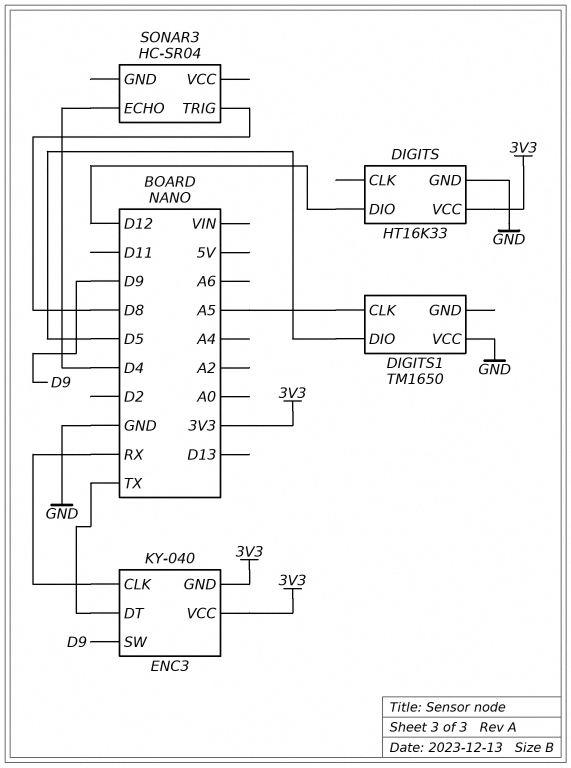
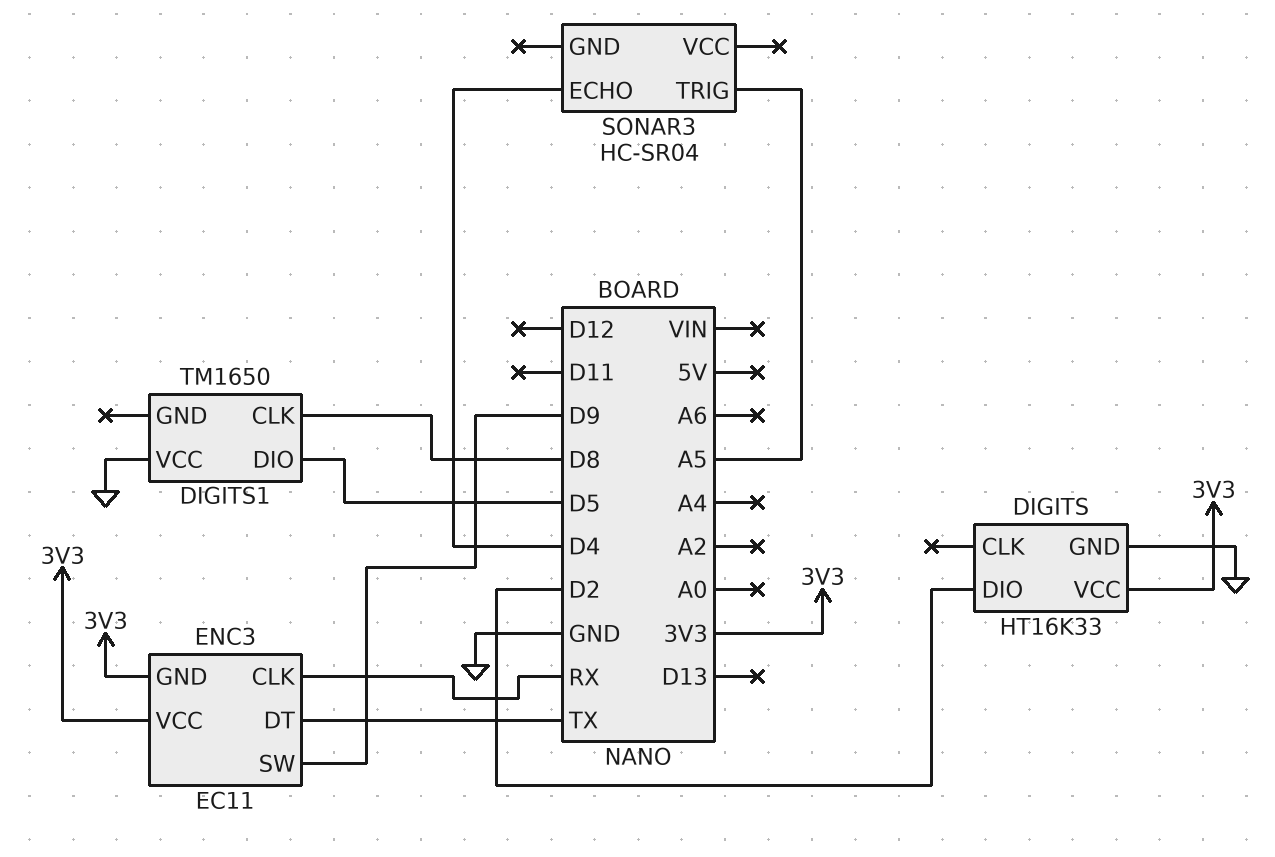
DIGITS pin DIO: D12 -> D2
DIGITS1 pin CLK: A5 -> D8
ENC3: KY-040 -> EC11
SONAR3 pin TRIG: D8 -> A5

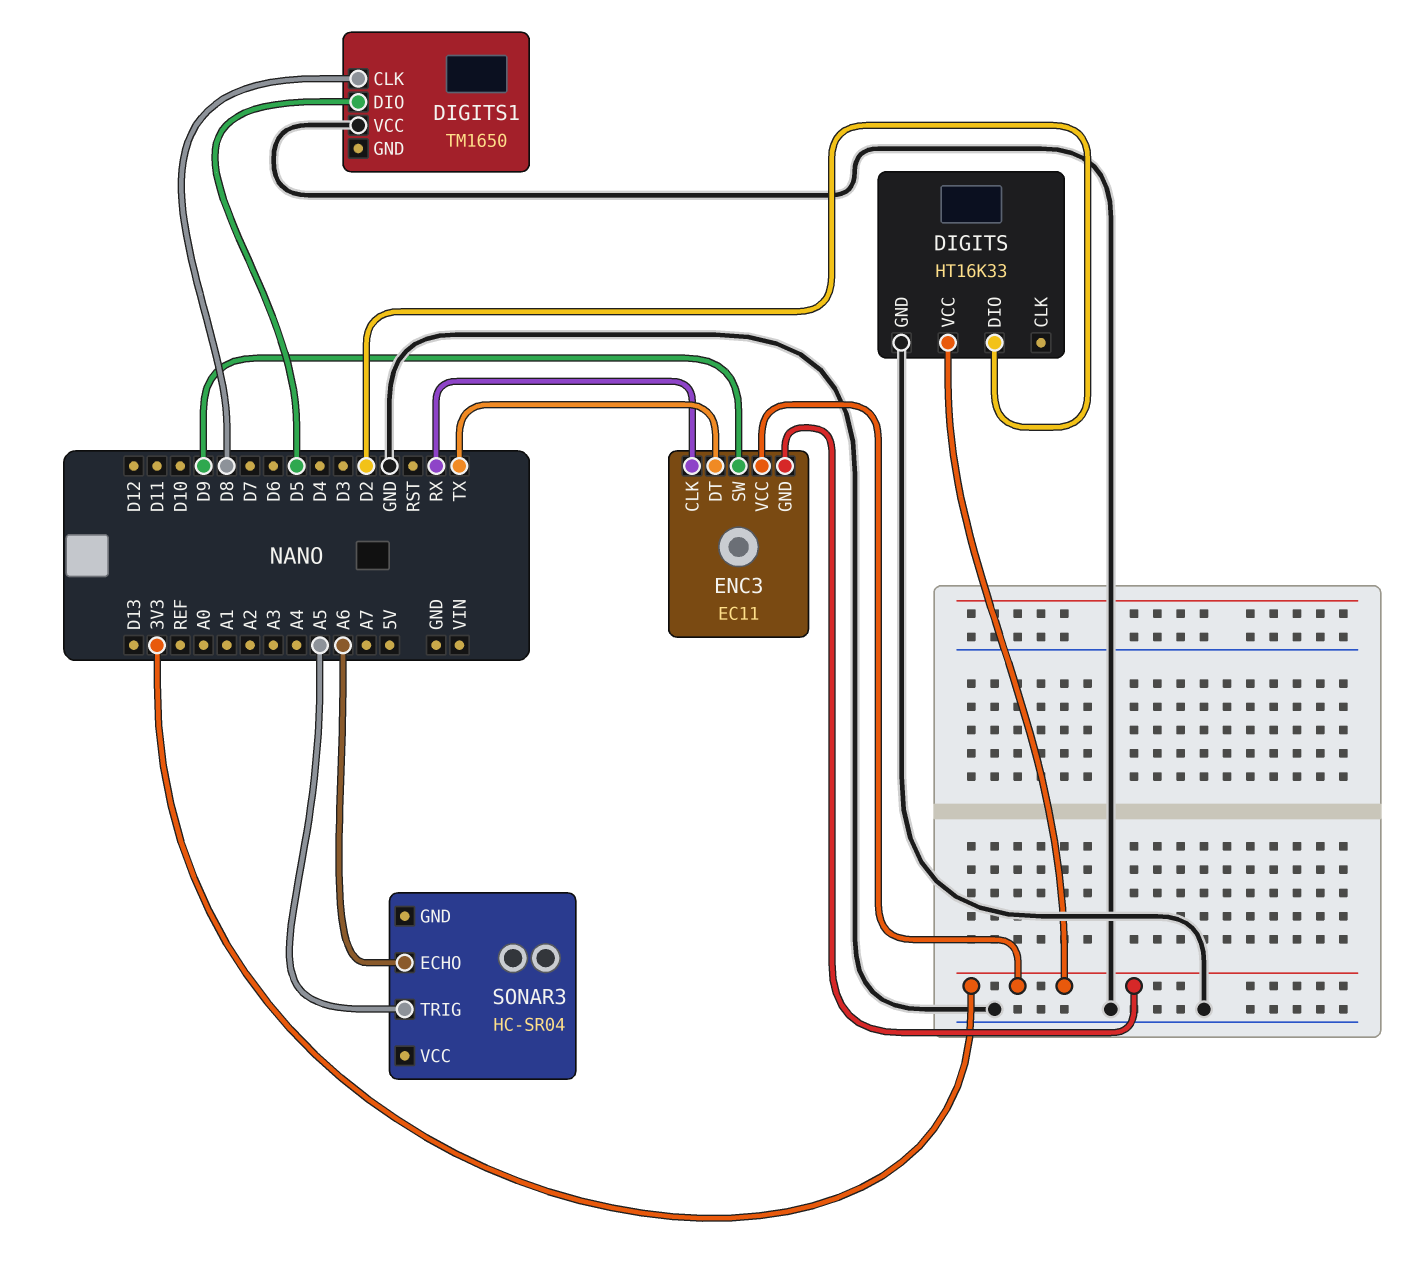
SONAR3 pin ECHO: D4 -> A6

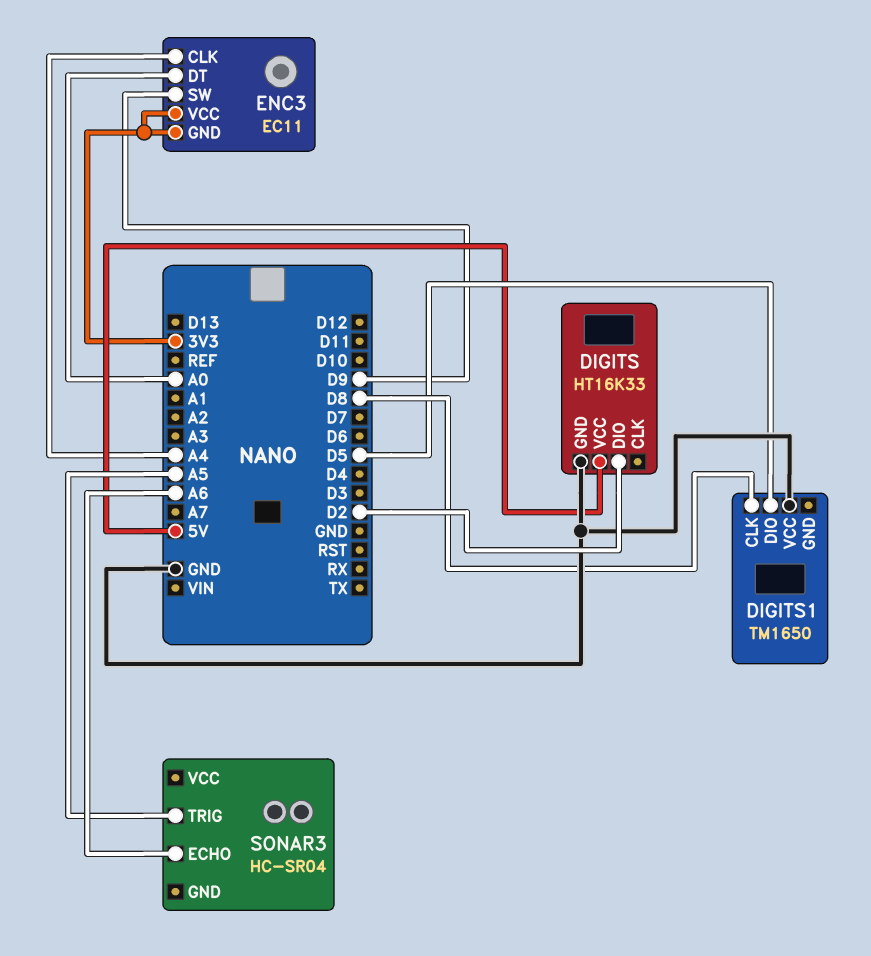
DIGITS pin VCC: 3V3 -> 5V
ENC3 pin CLK: RX -> A4
ENC3 pin DT: TX -> A0

